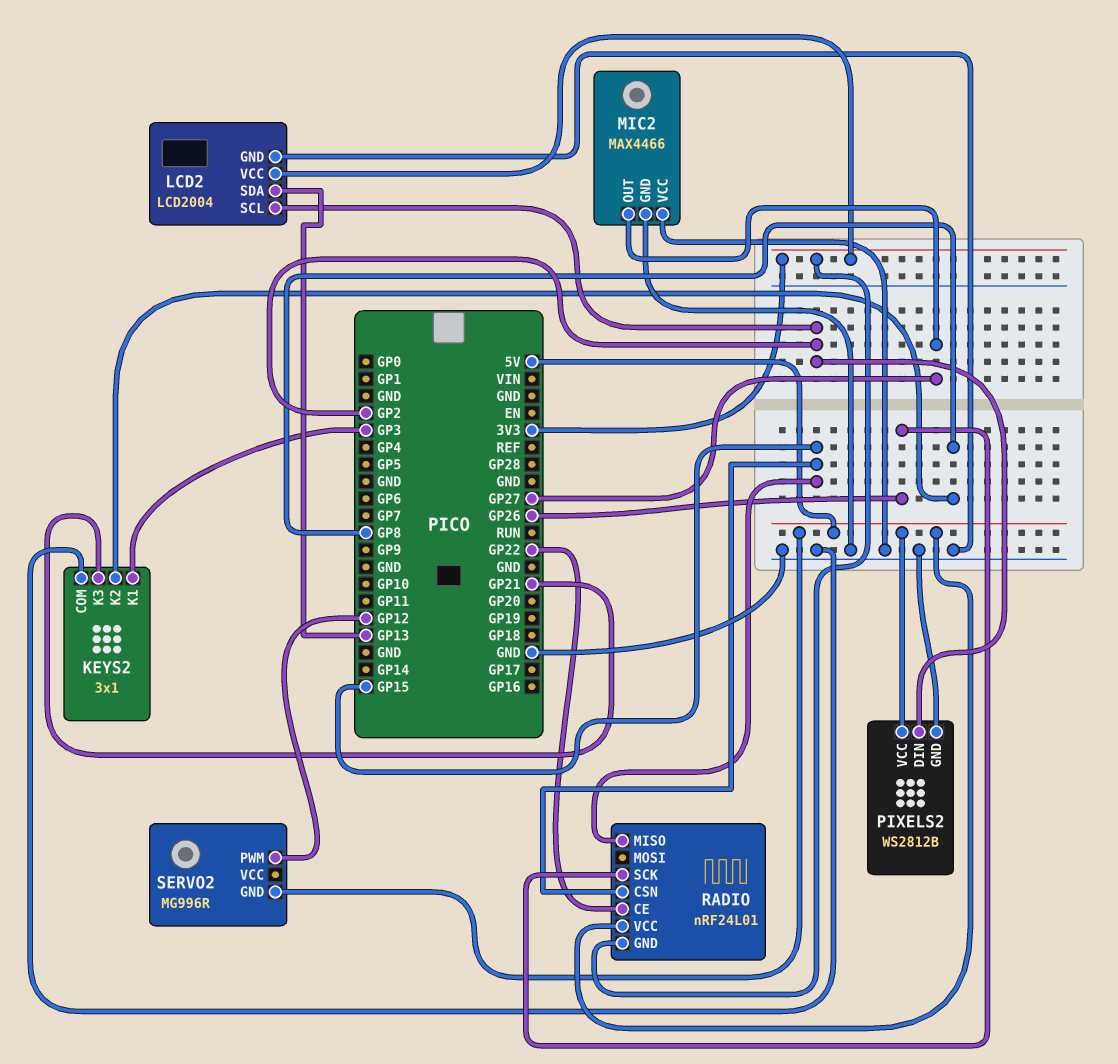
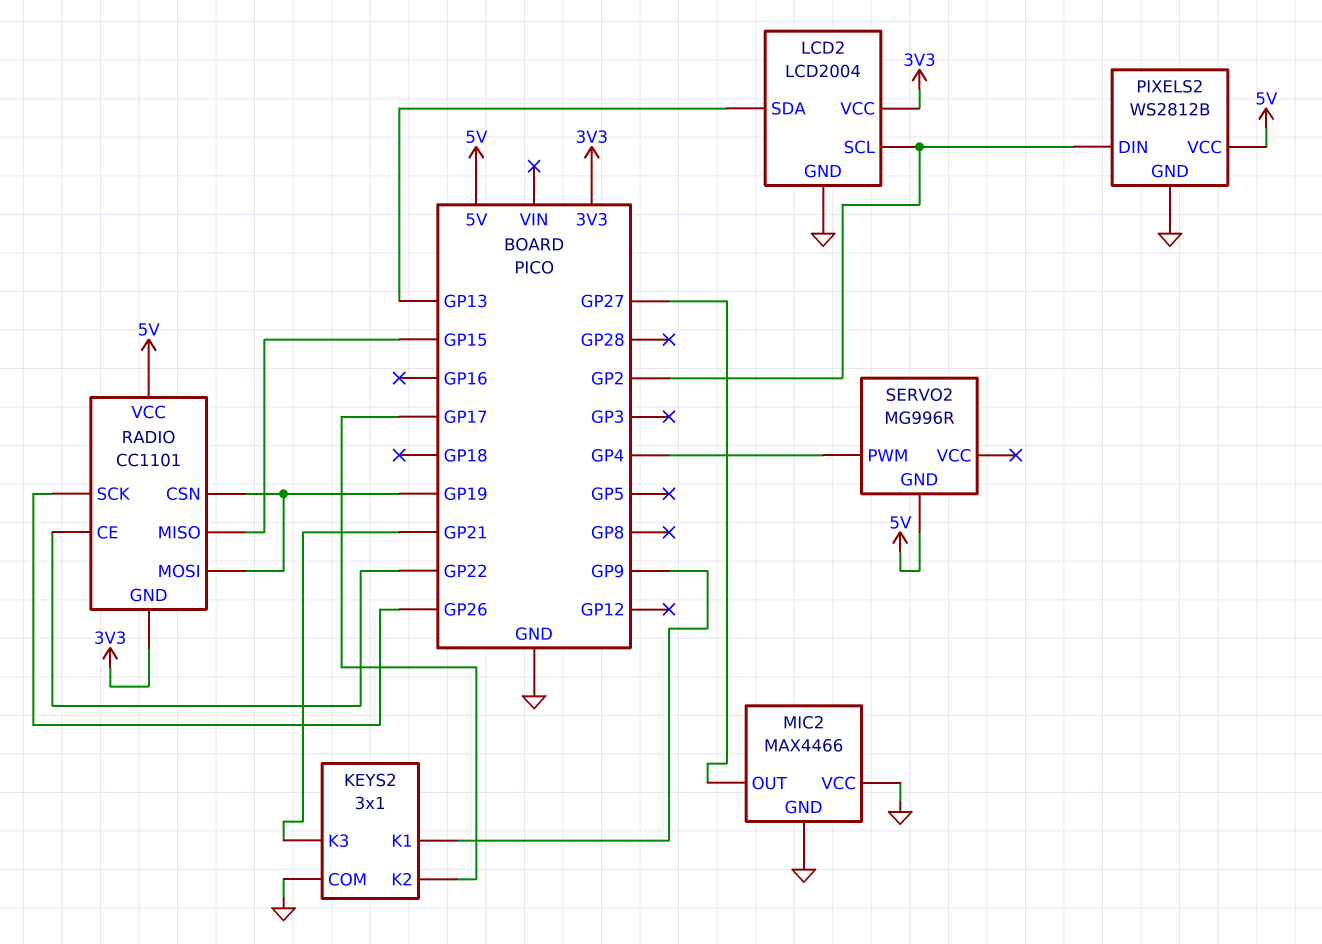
KEYS2 pin K1: GP3 -> GP9
KEYS2 pin K2: GP8 -> GP17
RADIO: nRF24L01 -> CC1101
RADIO pin CSN: GP15 -> GP19
RADIO pin MOSI: none -> GP19
SERVO2 pin PWM: GP12 -> GP4

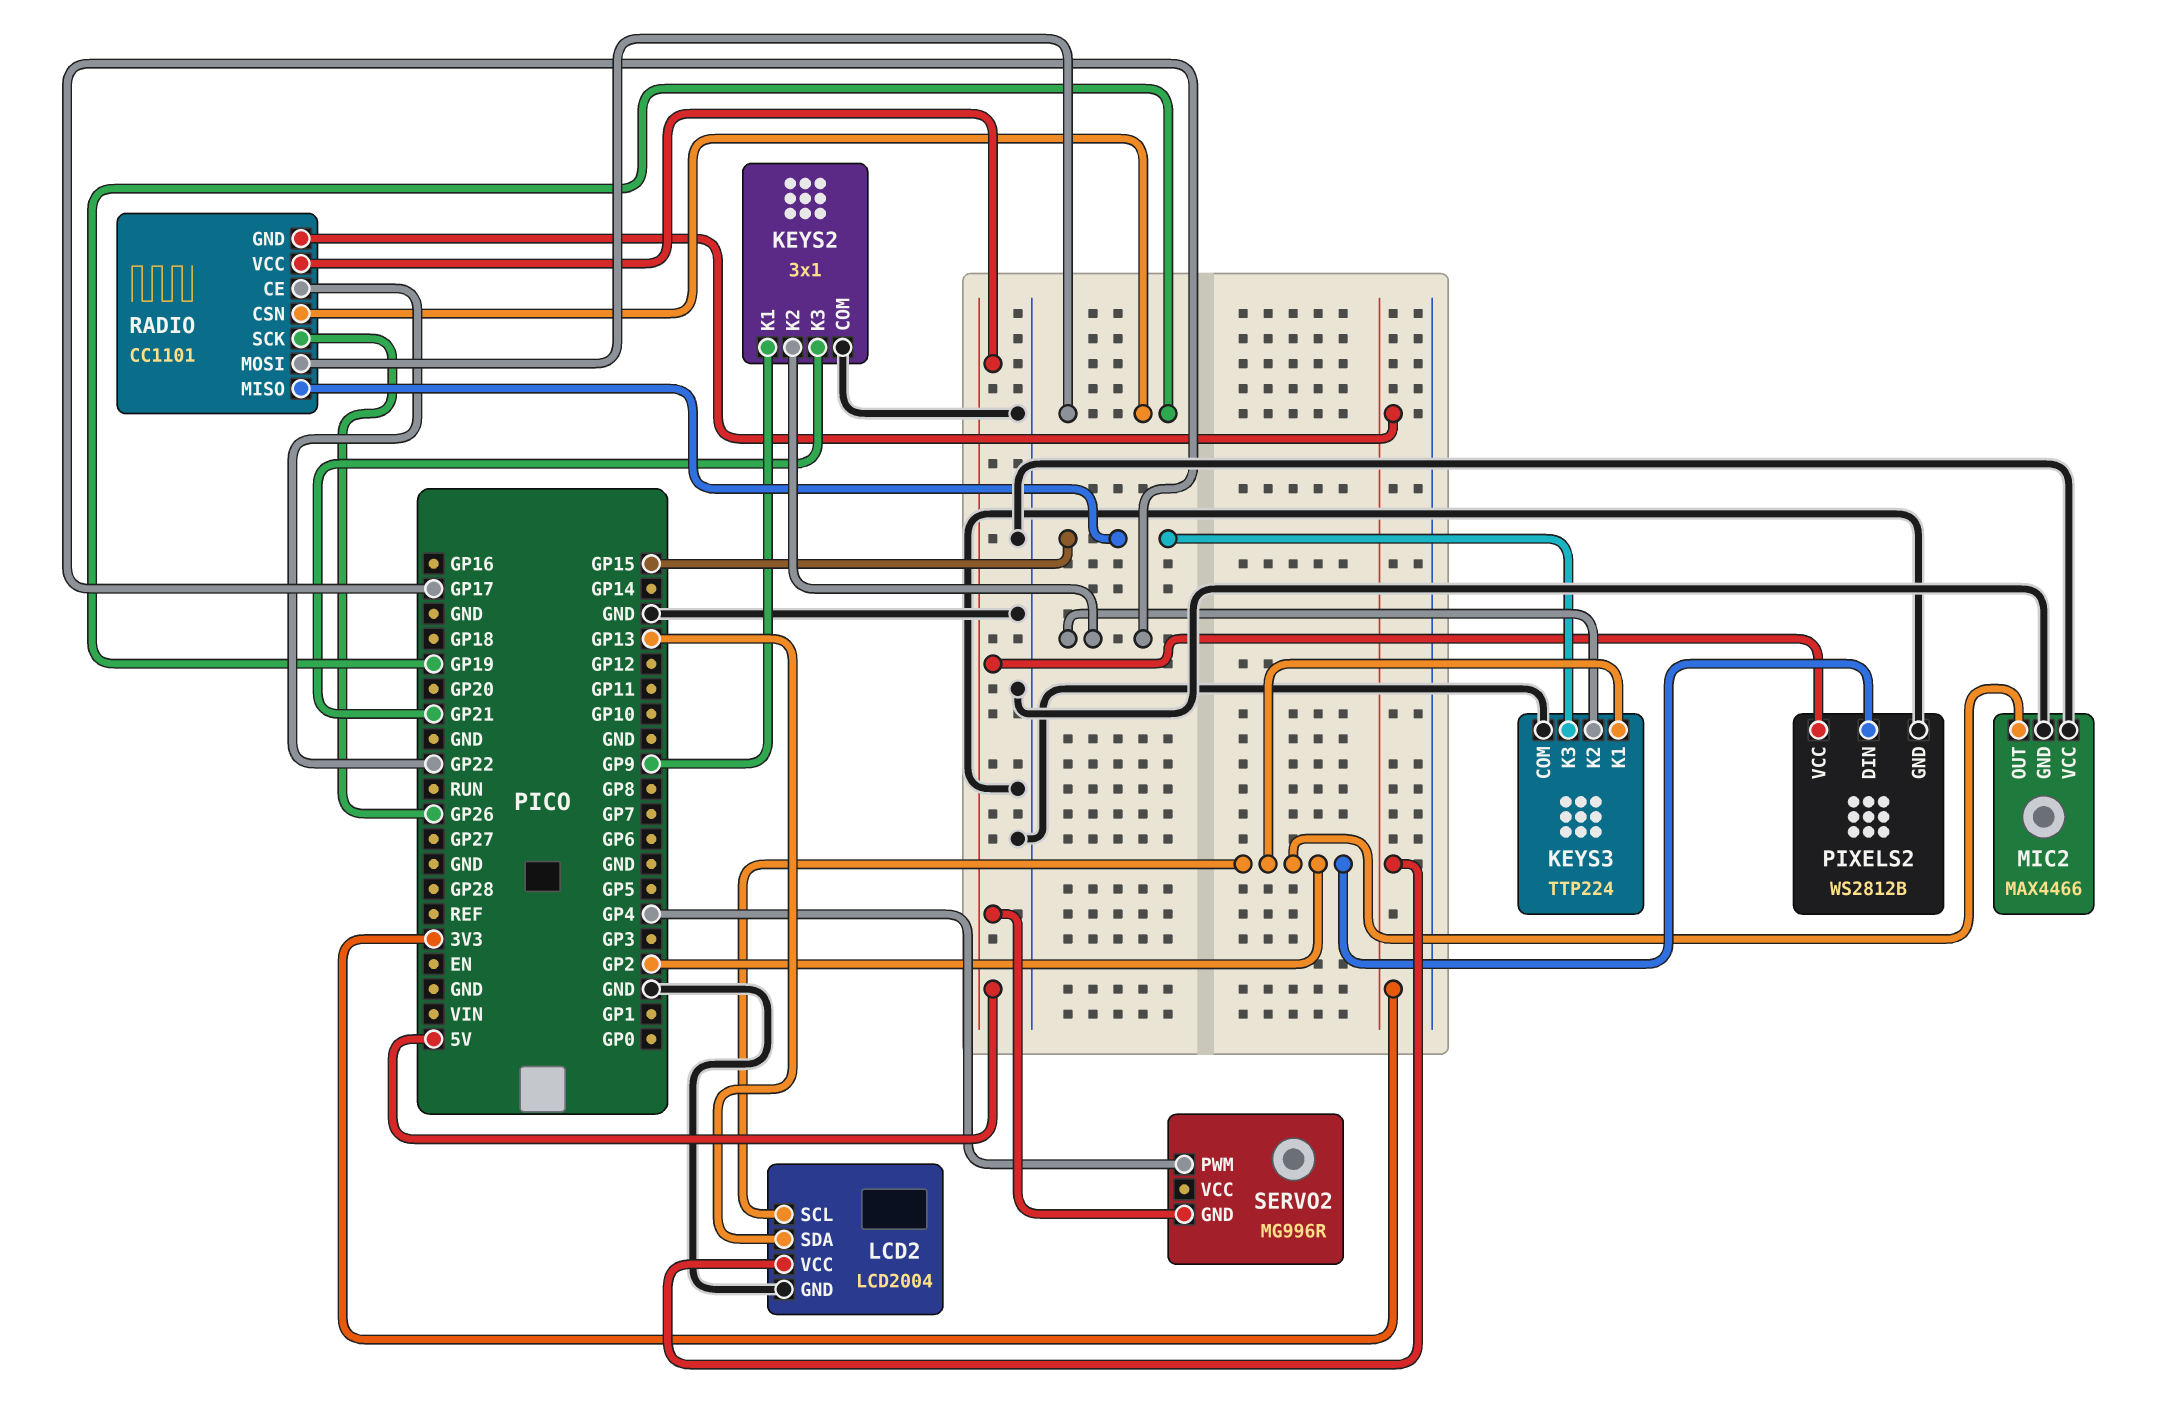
KEYS3: none -> TTP224
KEYS3 pin COM: none -> GND
KEYS3 pin K1: none -> GP2
KEYS3 pin K2: none -> GP17
KEYS3 pin K3: none -> GP15
MIC2 pin OUT: GP27 -> GP2

